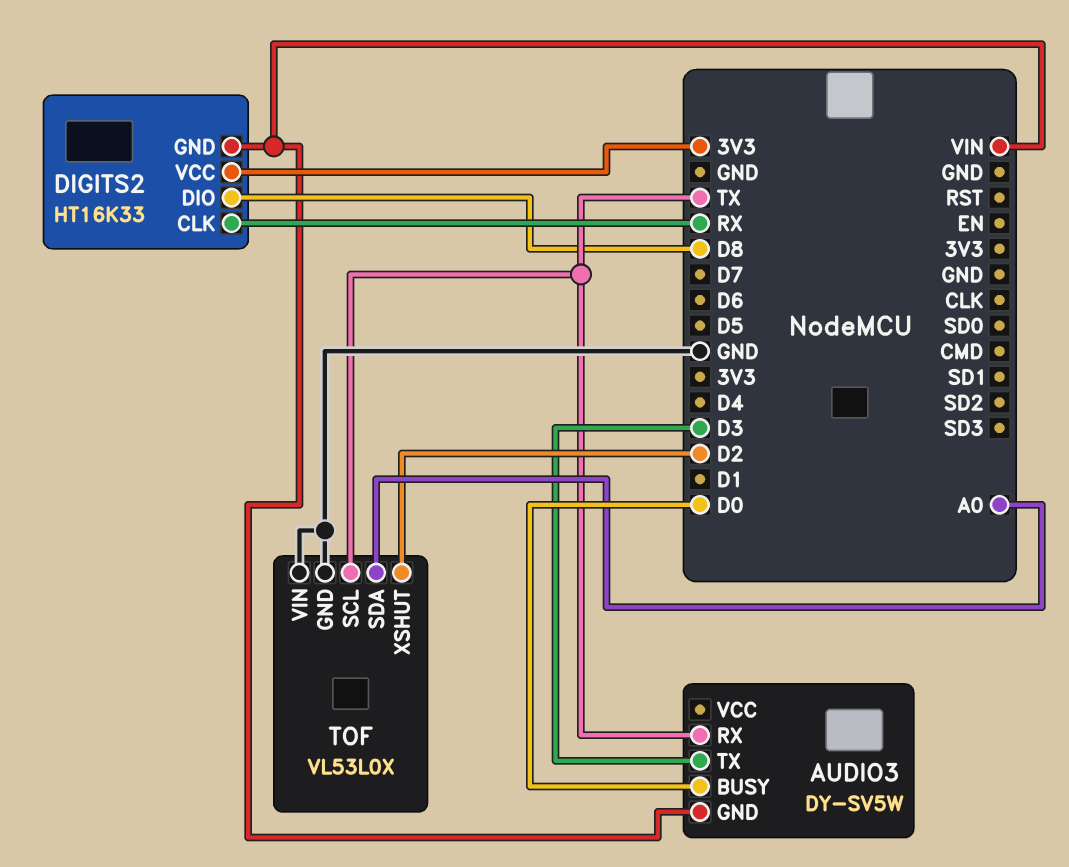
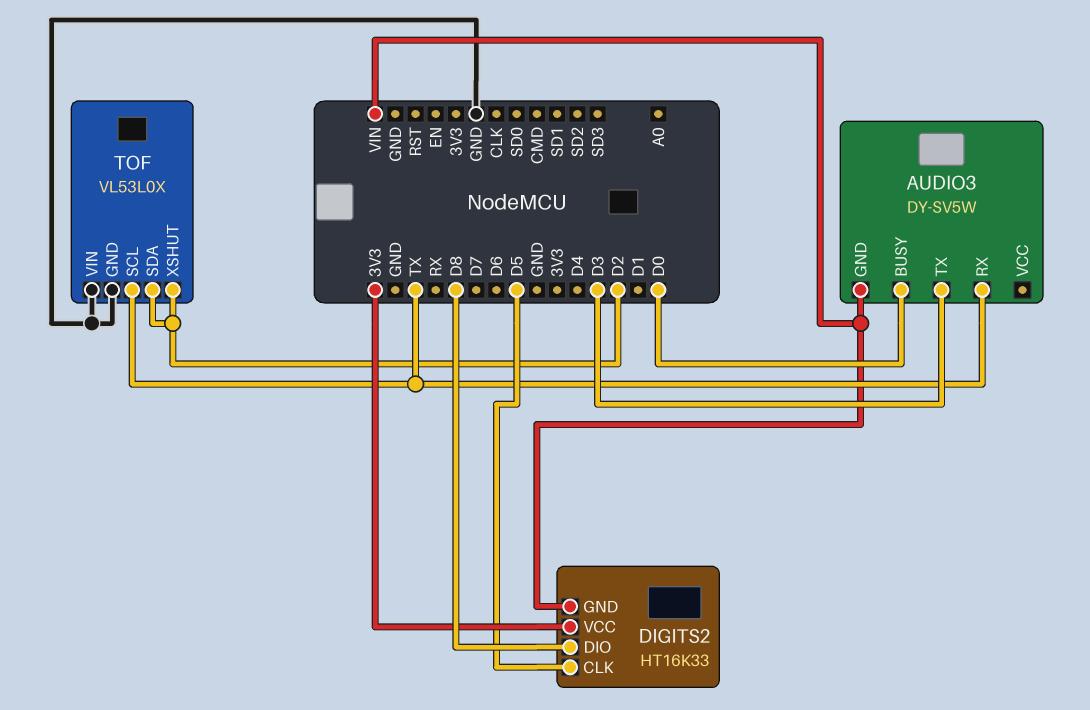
DIGITS2 pin CLK: RX -> D5
TOF pin SDA: A0 -> D2

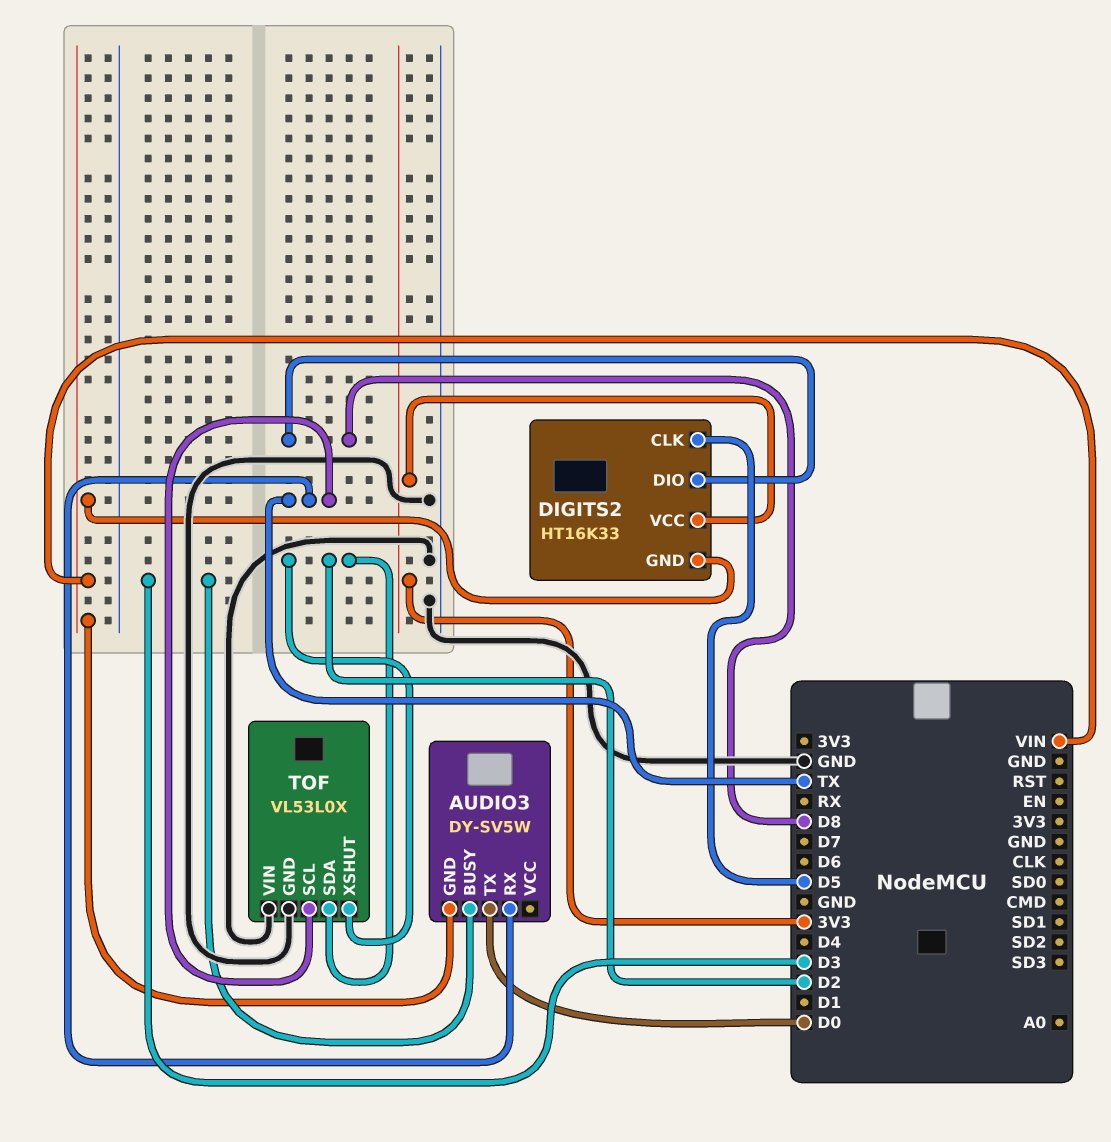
AUDIO3 pin BUSY: D0 -> D3
AUDIO3 pin TX: D3 -> D0

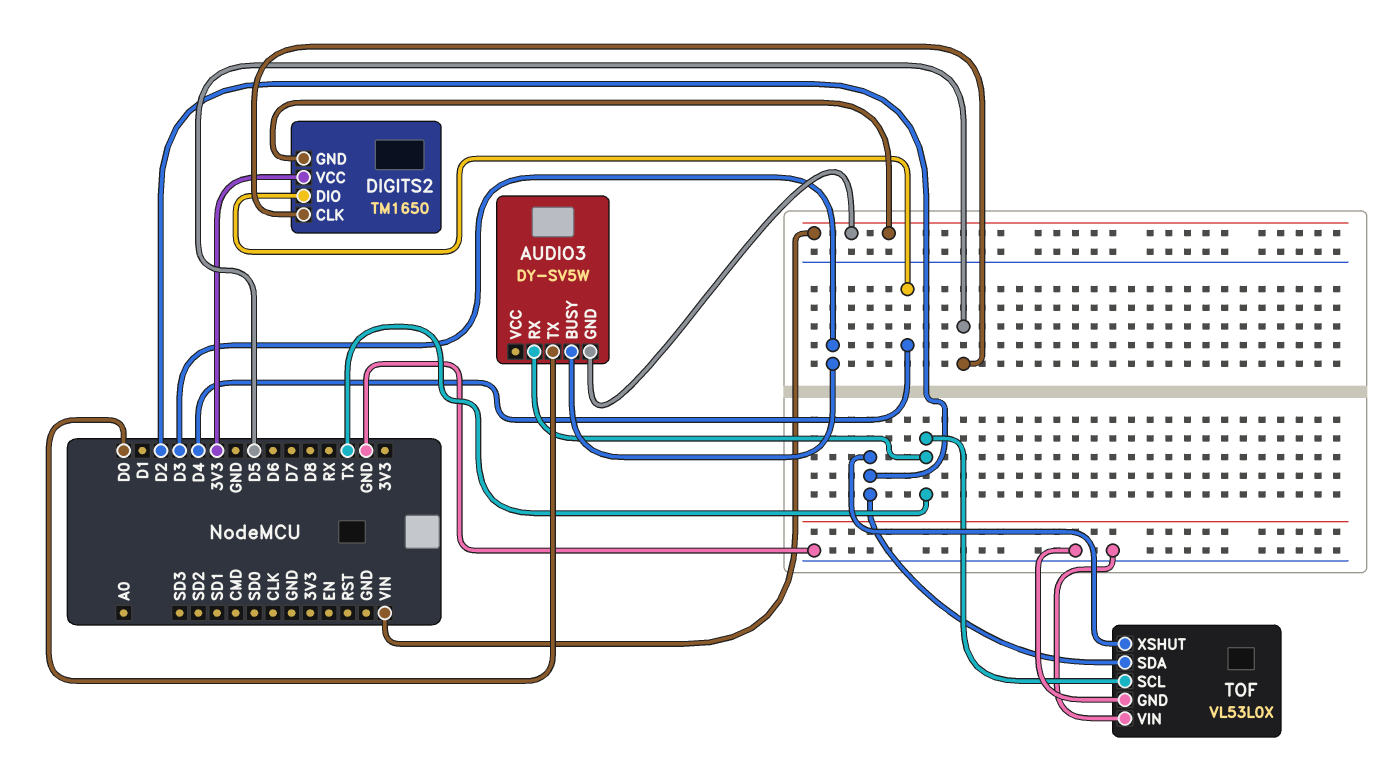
DIGITS2: HT16K33 -> TM1650
DIGITS2 pin DIO: D8 -> D4

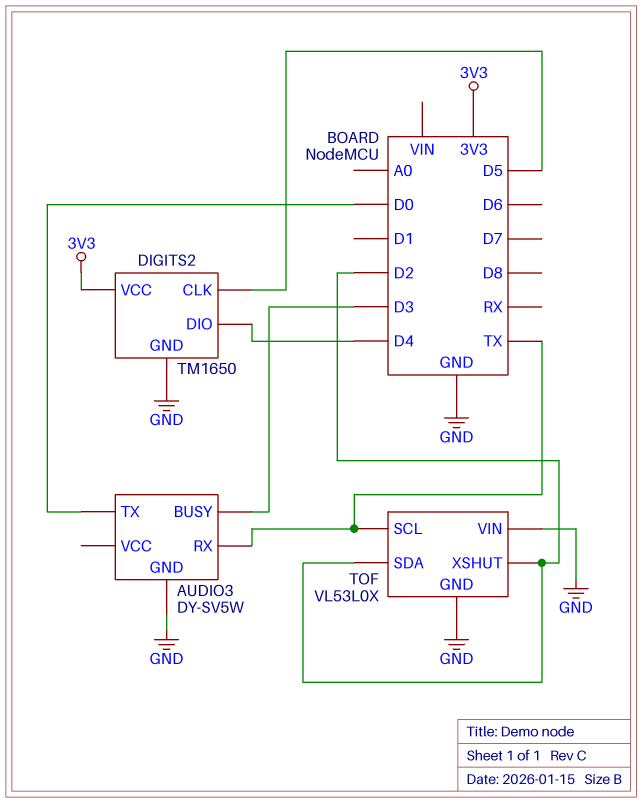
AUDIO3 pin GND: VIN -> GND
DIGITS2 pin GND: VIN -> GND

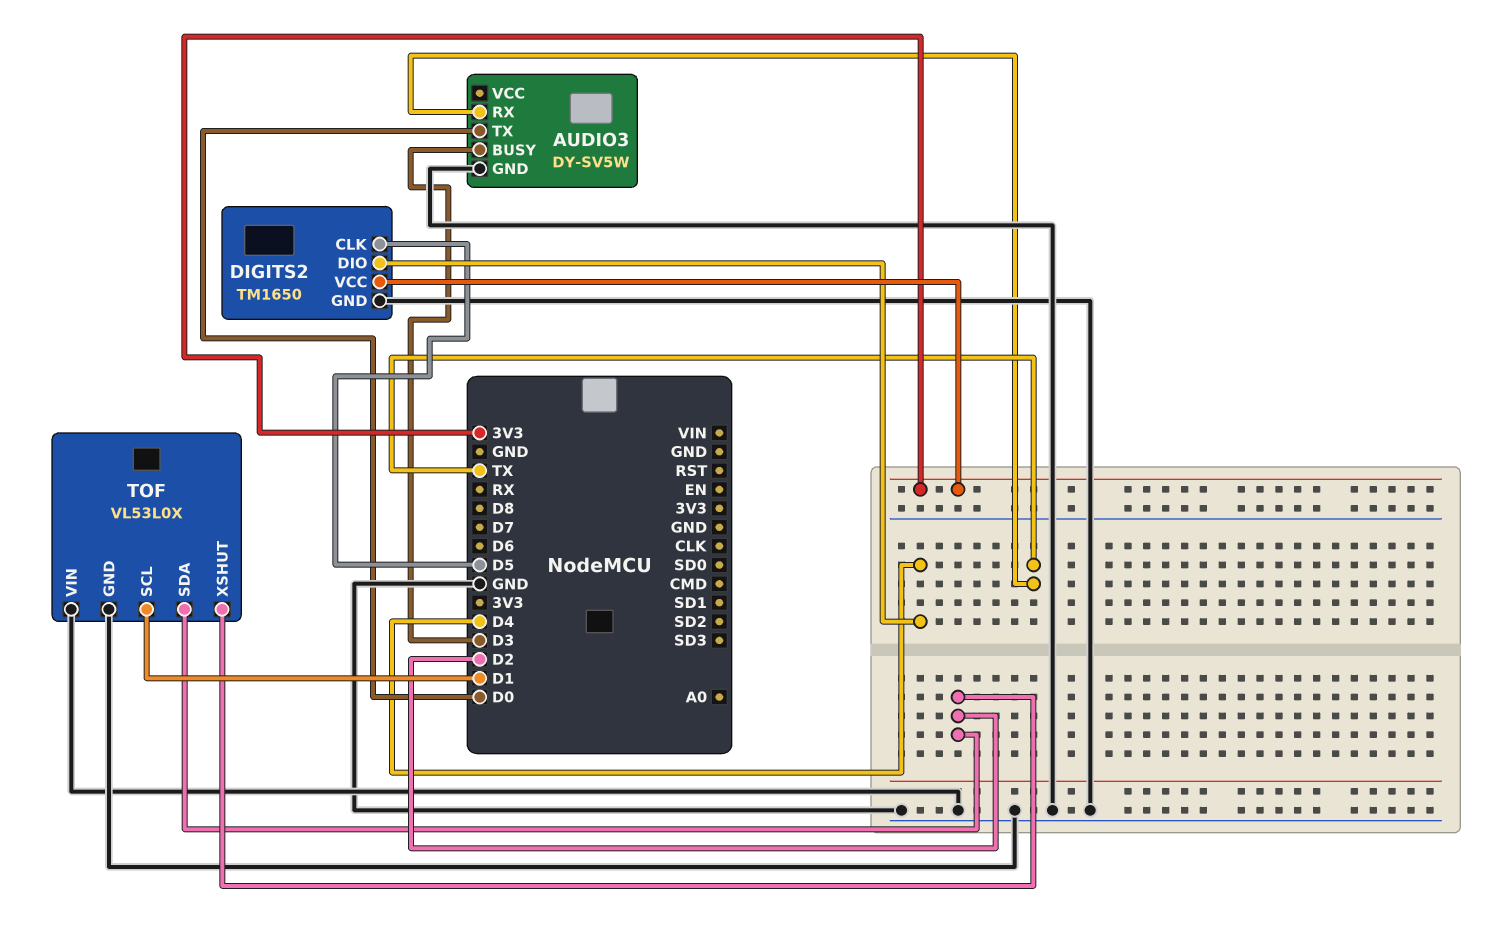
TOF pin SCL: TX -> D1

